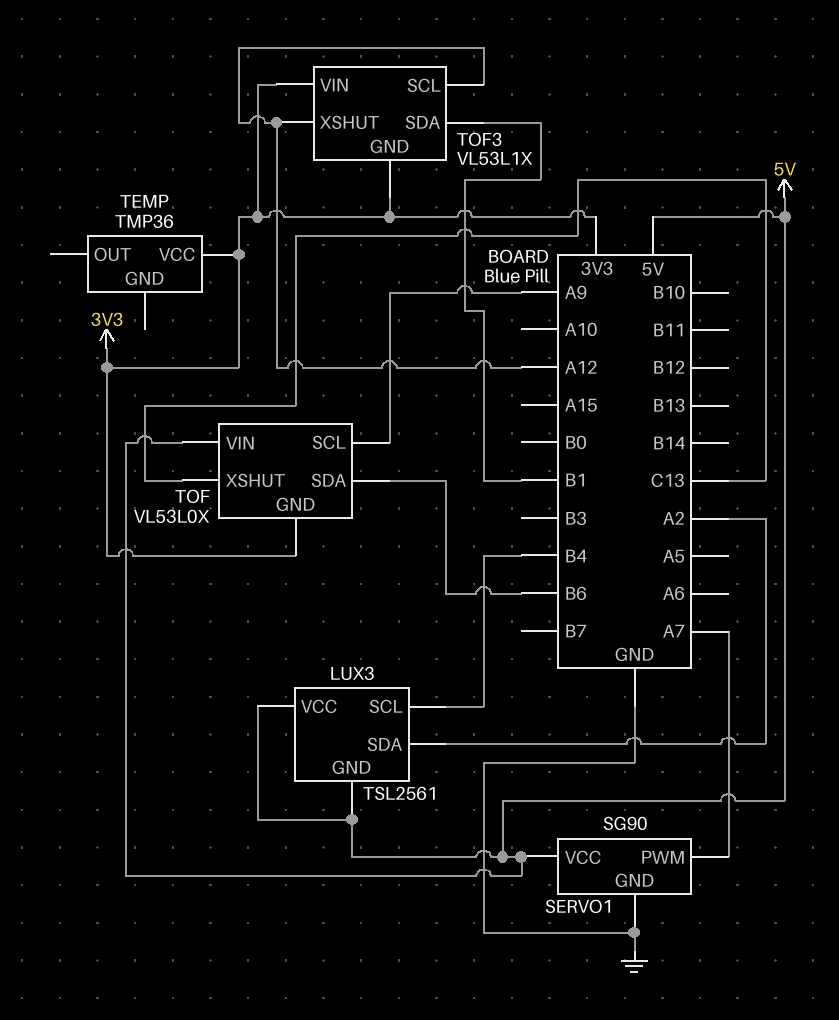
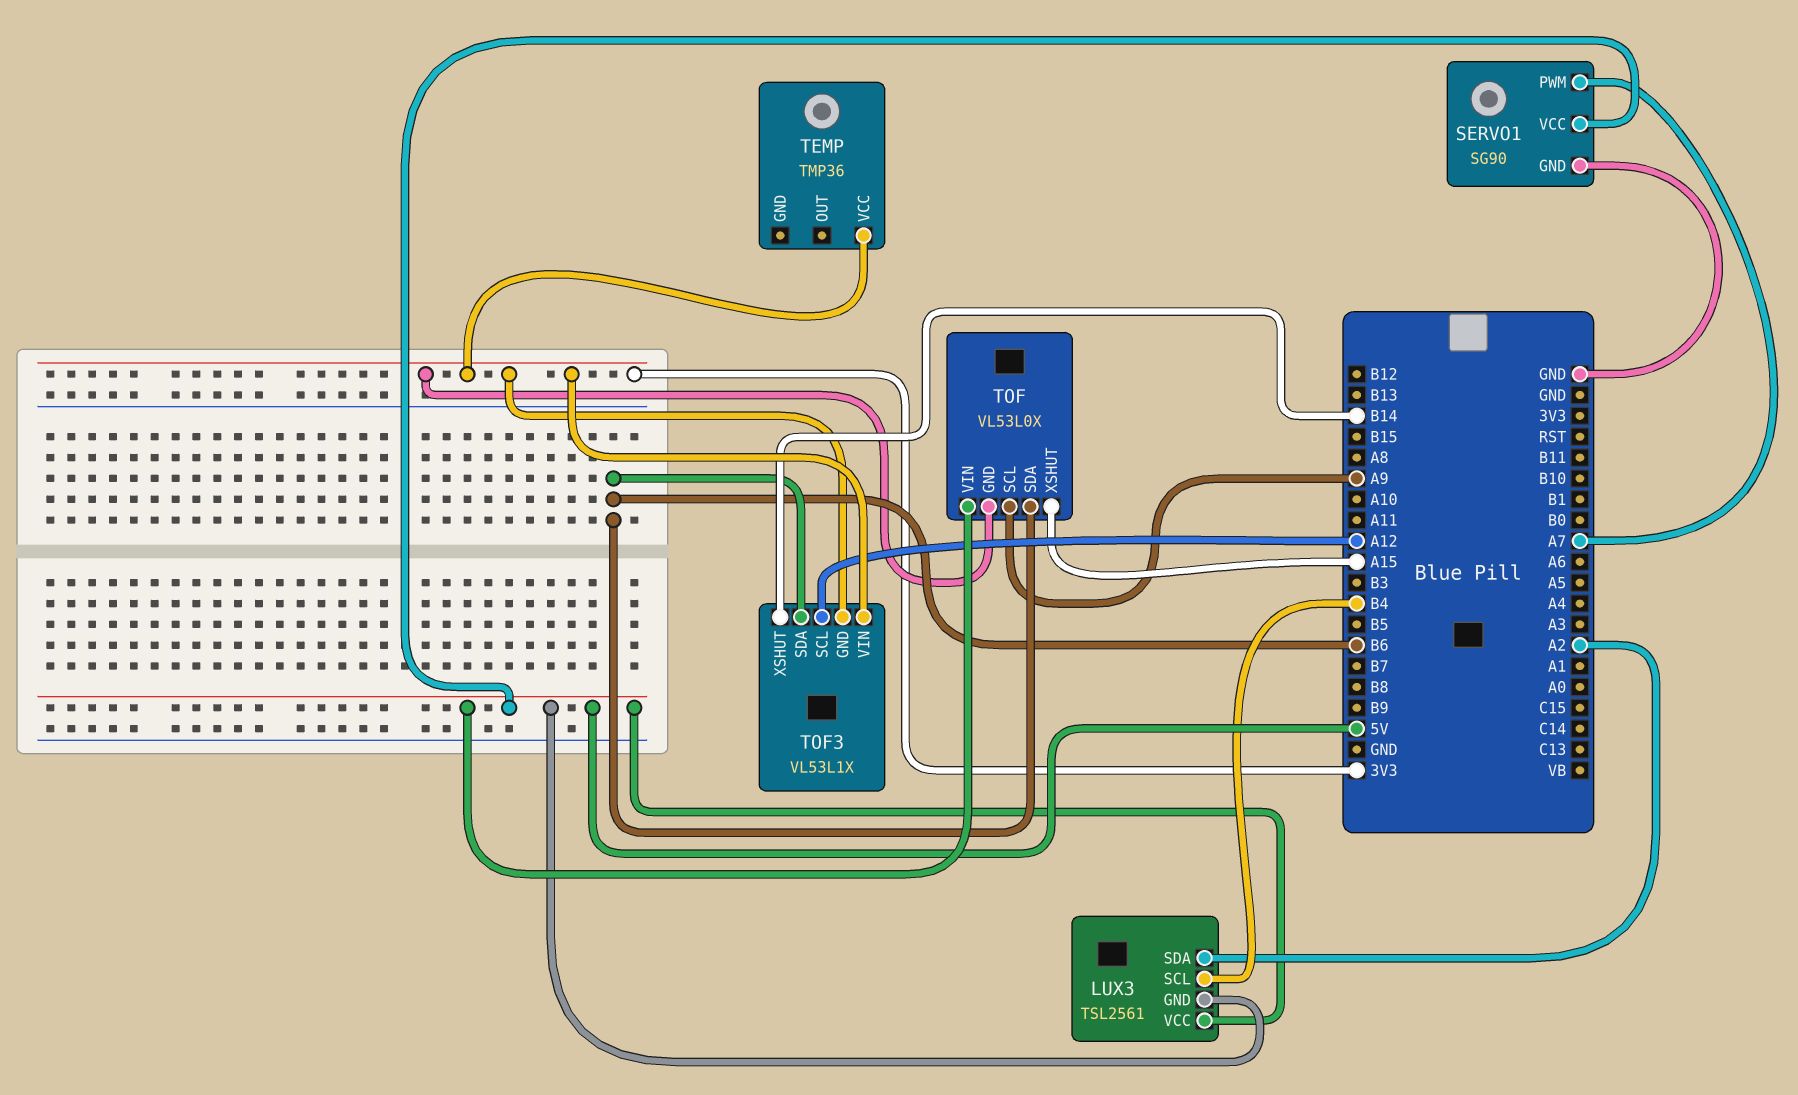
TOF pin XSHUT: C13 -> A15
TOF3 pin SDA: B1 -> B6
TOF3 pin XSHUT: A12 -> B14

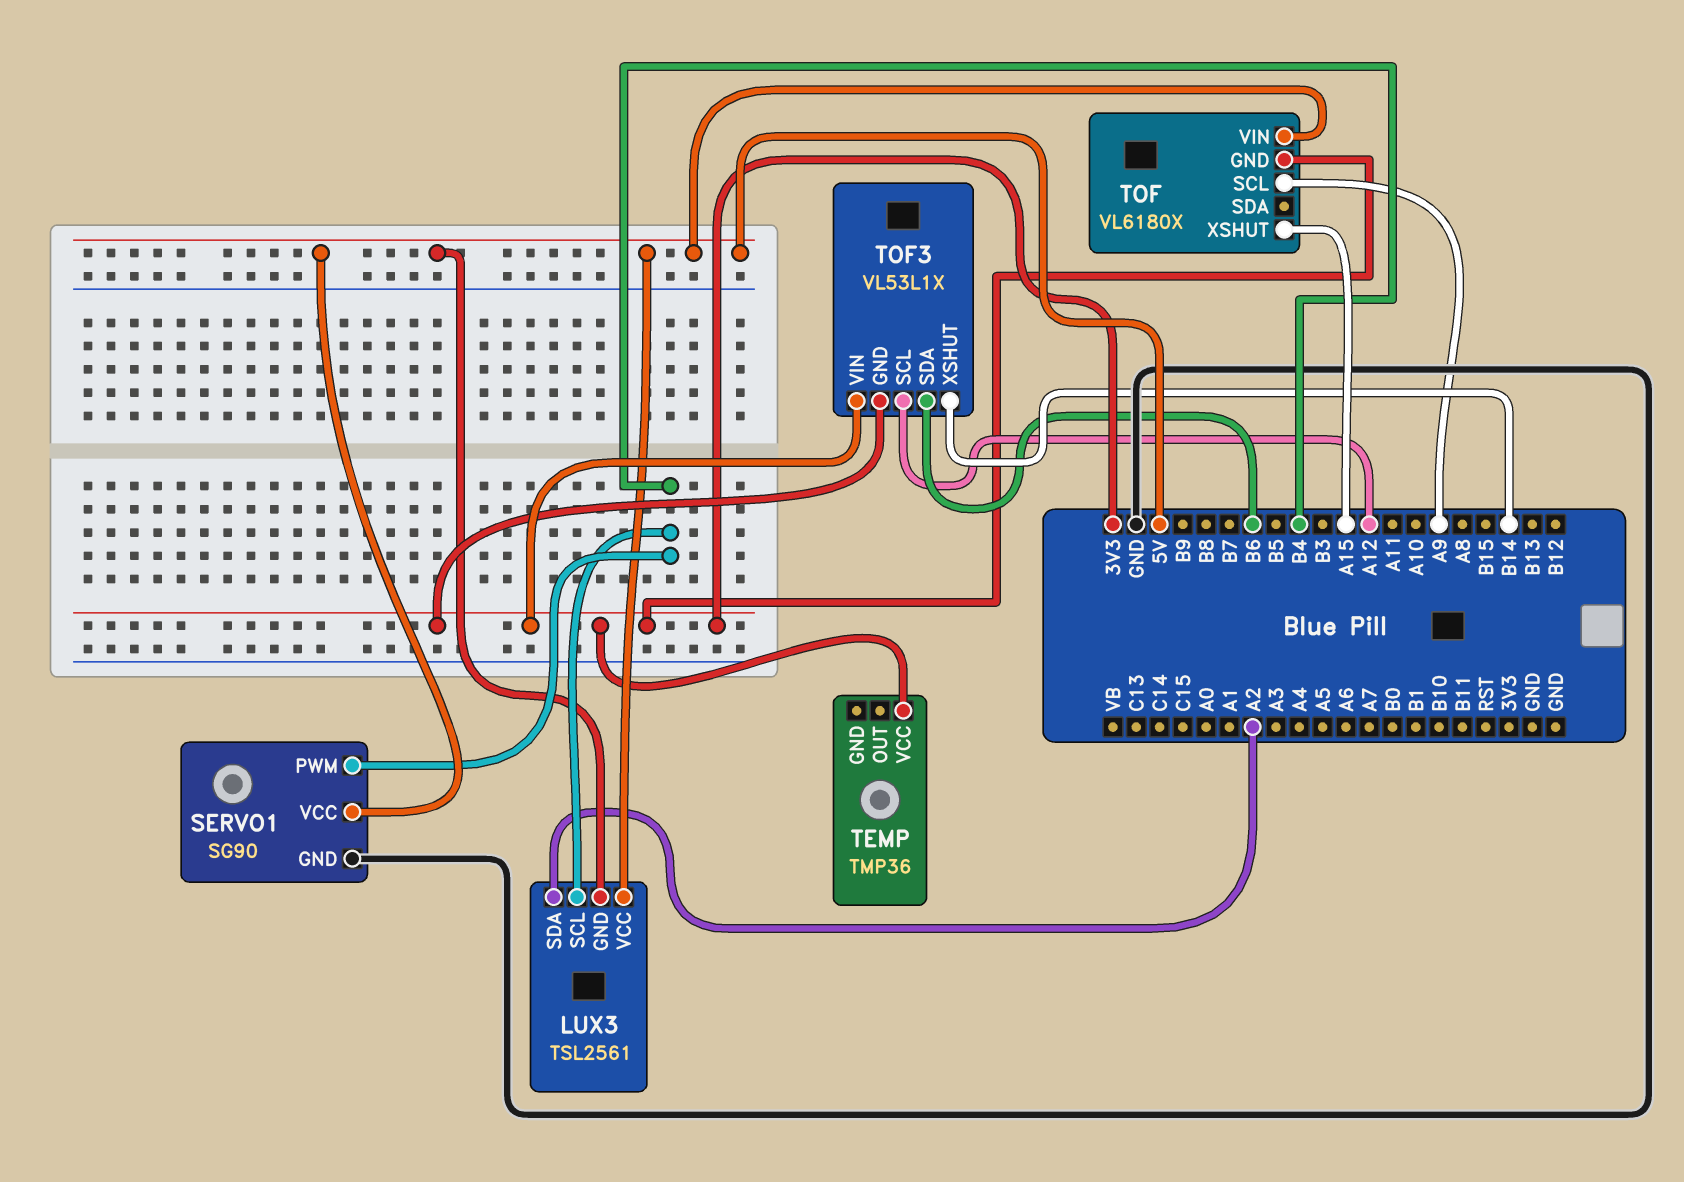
SERVO1 pin PWM: A7 -> B4
TOF: VL53L0X -> VL6180X
TOF pin SDA: B6 -> none

